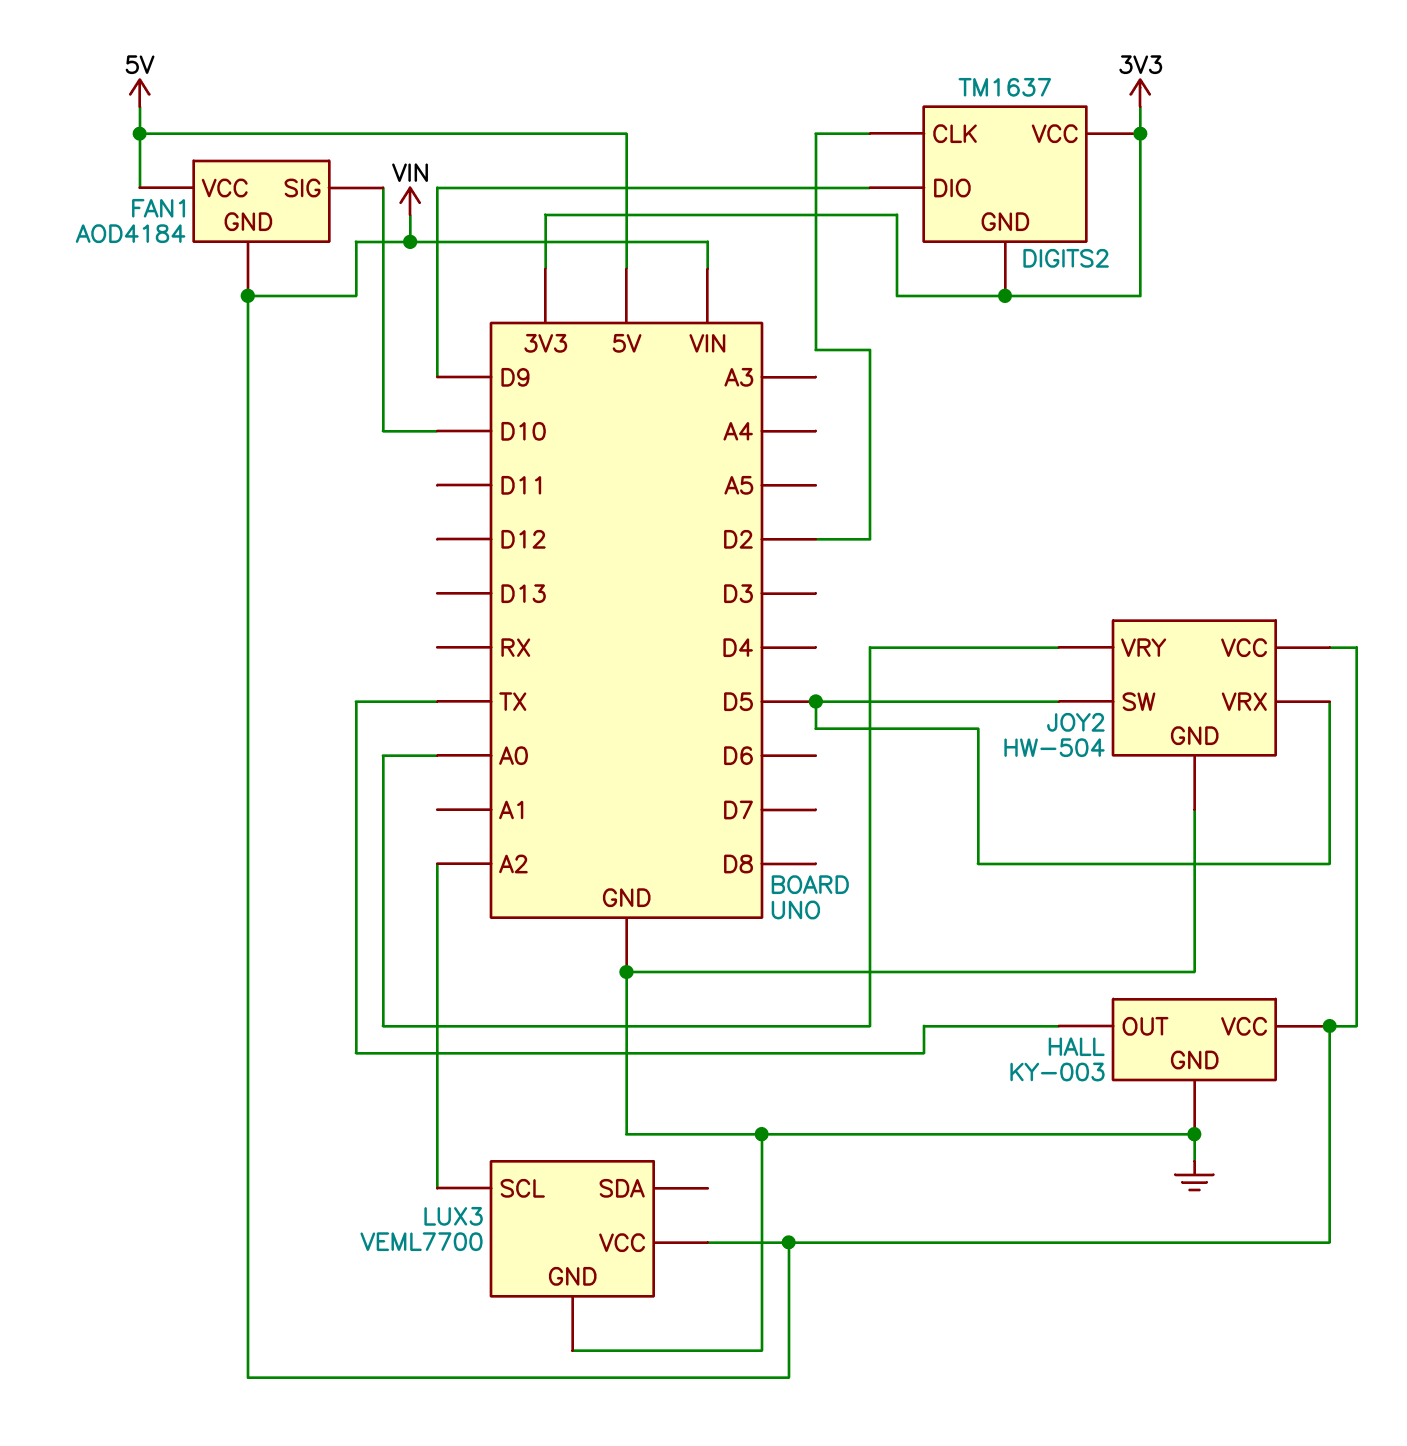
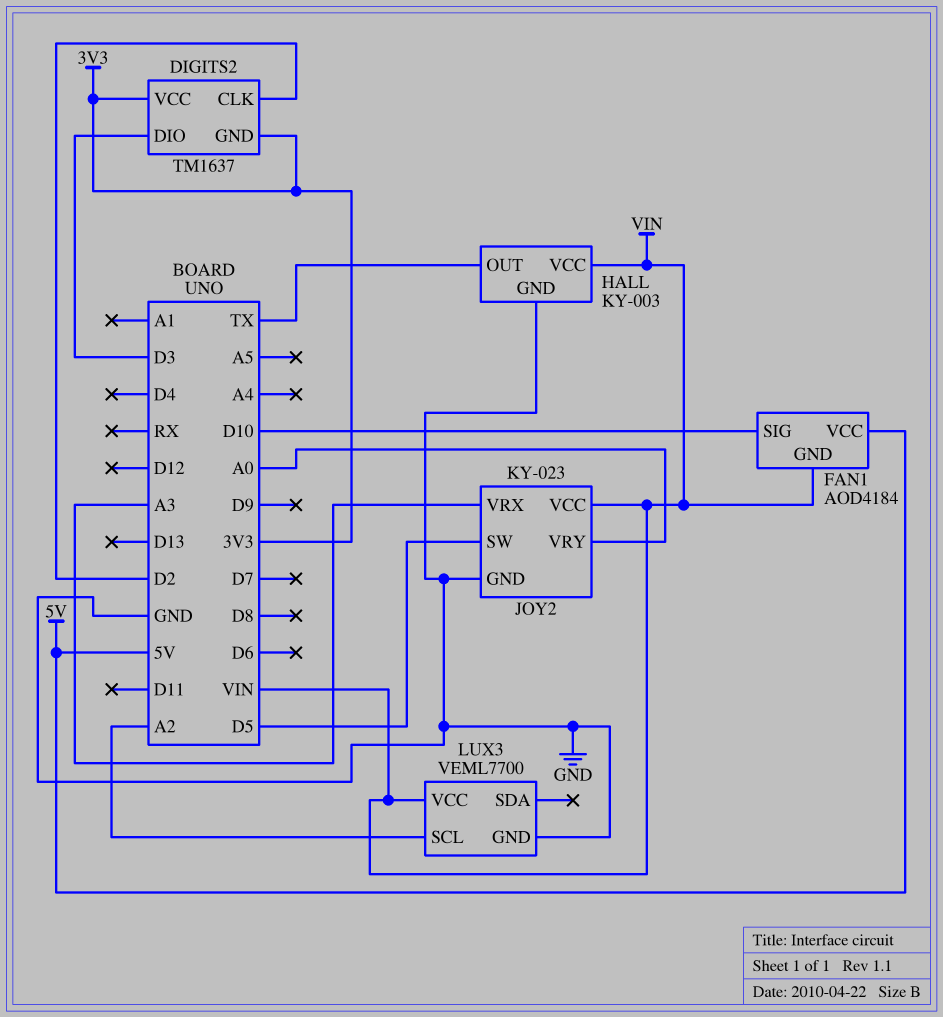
DIGITS2 pin DIO: D9 -> D3
JOY2: HW-504 -> KY-023
JOY2 pin VRX: D5 -> A3

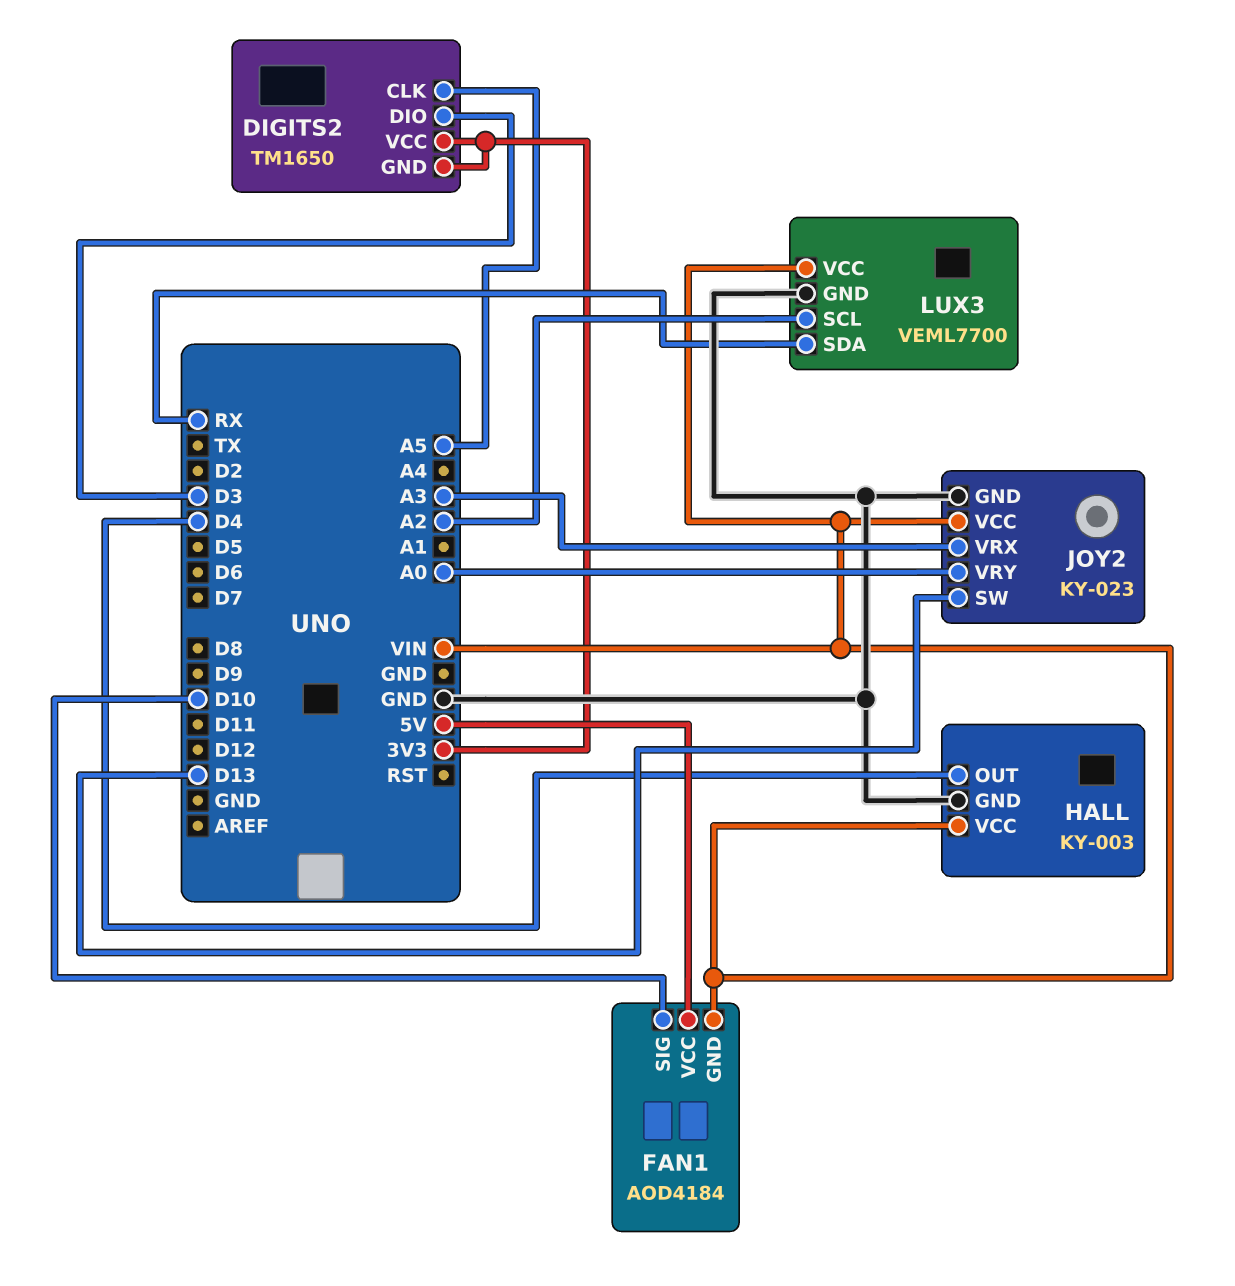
DIGITS2: TM1637 -> TM1650
DIGITS2 pin CLK: D2 -> A5
HALL pin OUT: TX -> D4
JOY2 pin SW: D5 -> D13
LUX3 pin SDA: none -> RX

